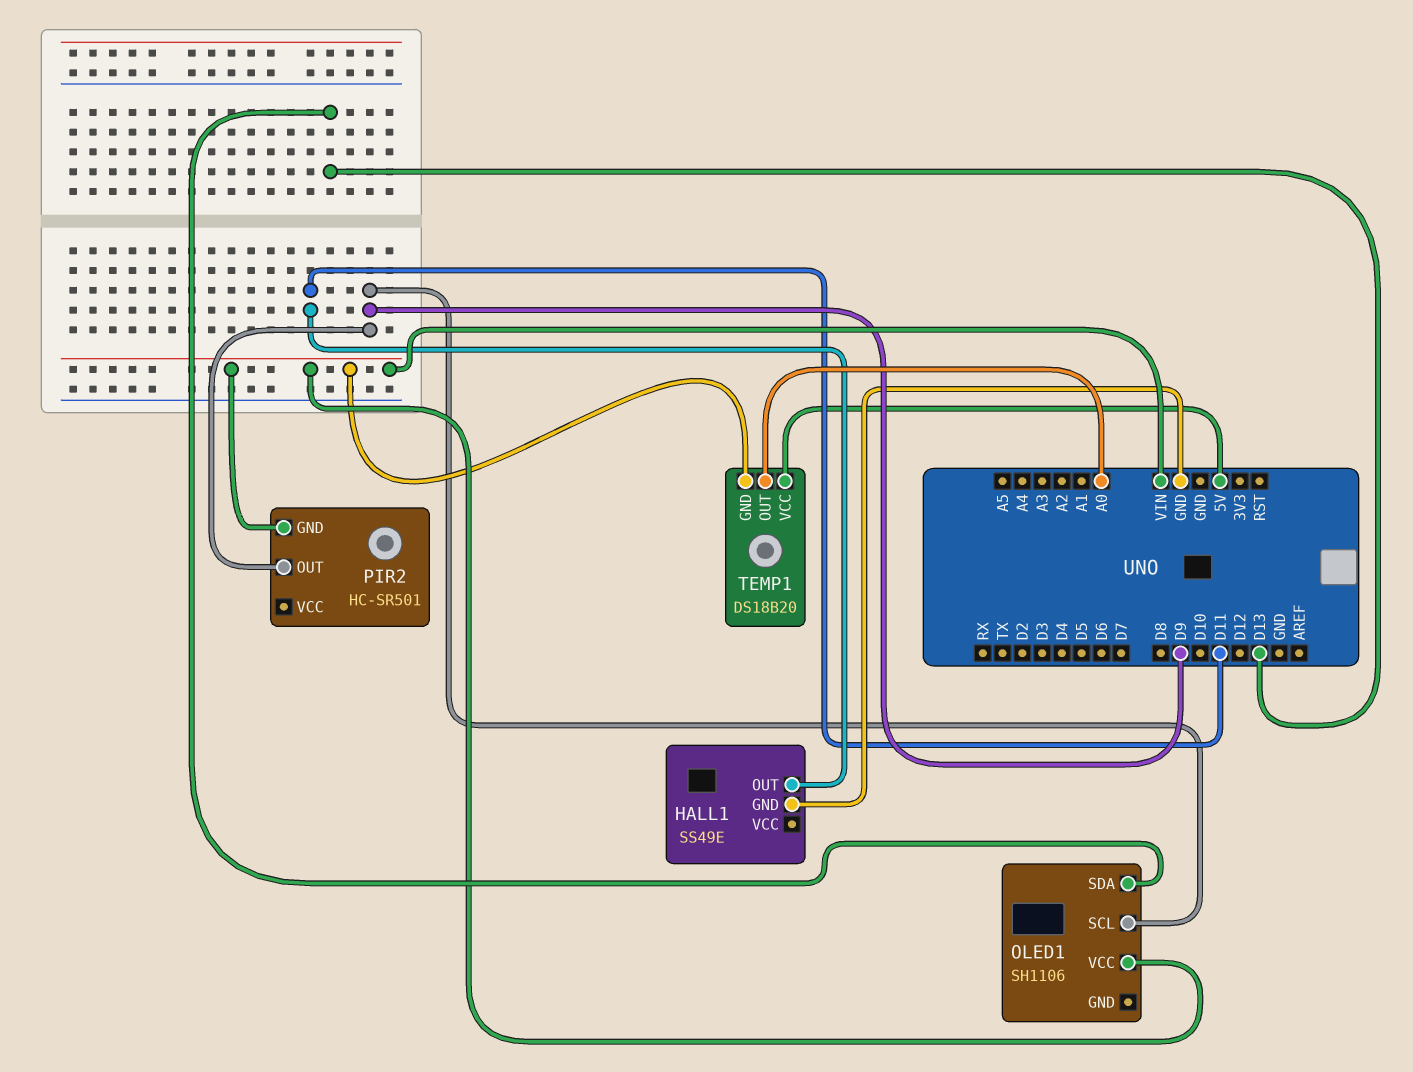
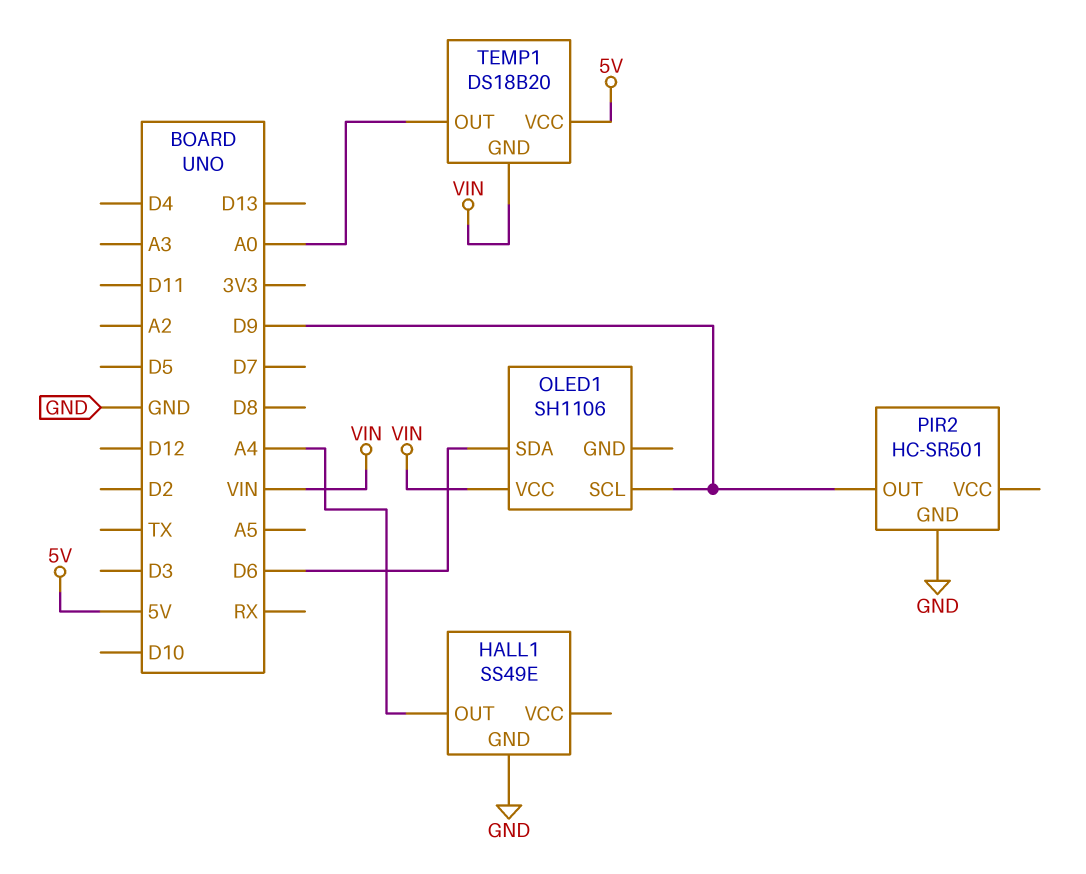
HALL1 pin OUT: D11 -> A4
OLED1 pin SDA: D13 -> D6
PIR2 pin GND: VIN -> GND

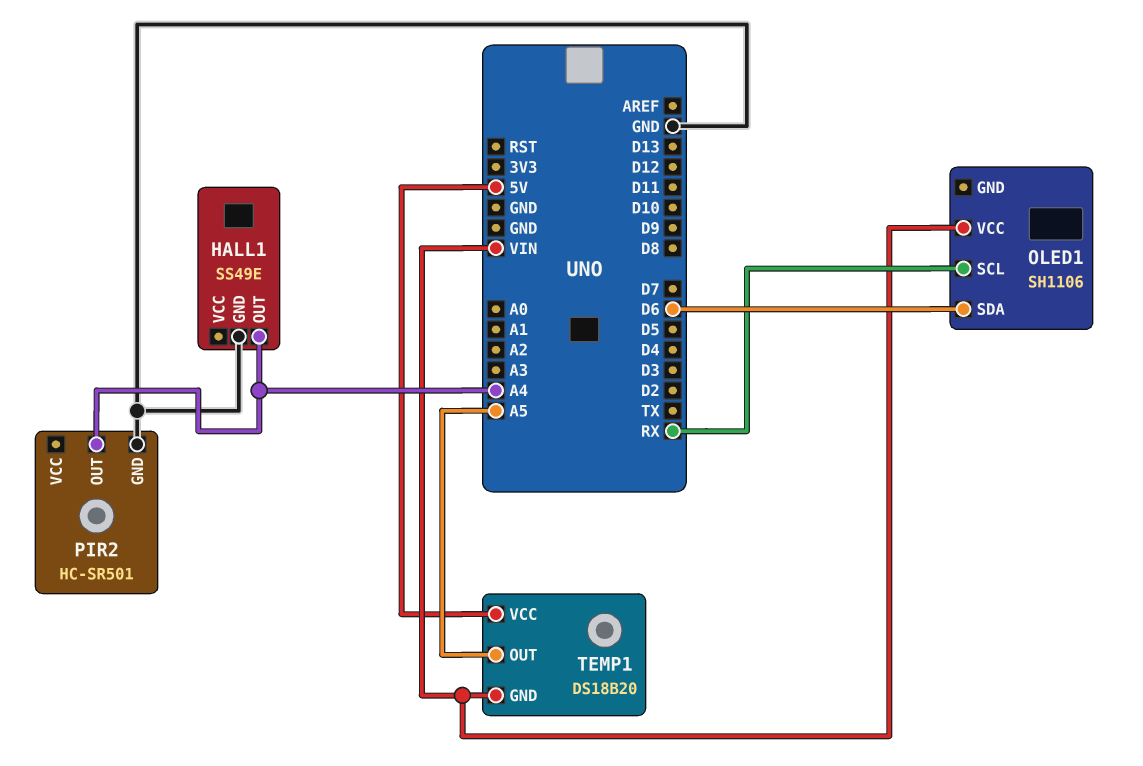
OLED1 pin SCL: D9 -> RX
PIR2 pin OUT: D9 -> A4
TEMP1 pin OUT: A0 -> A5

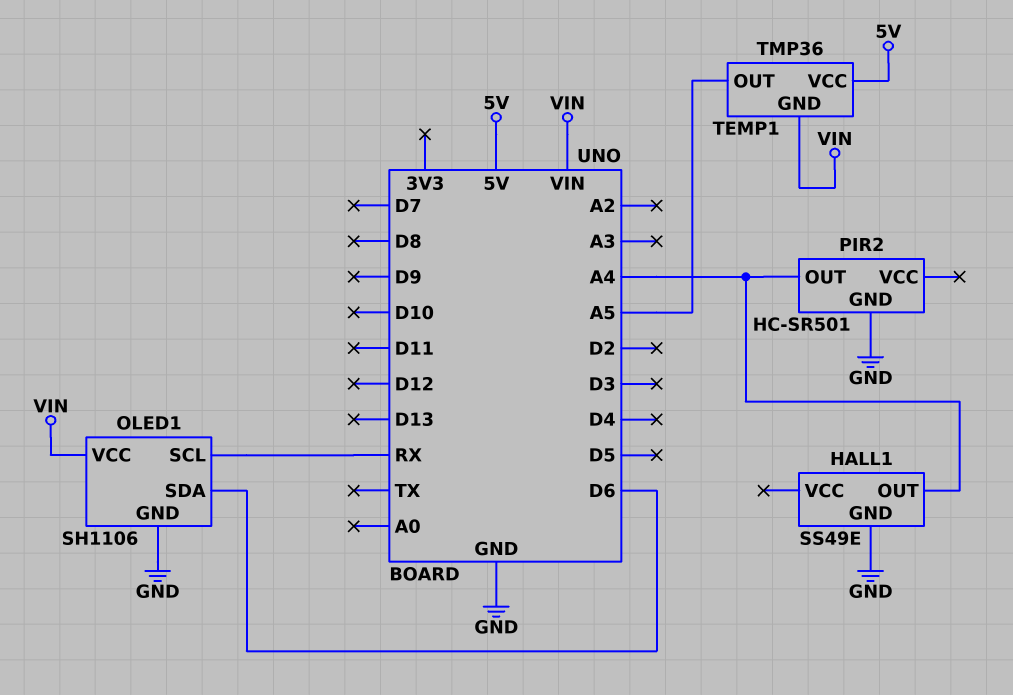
OLED1 pin GND: none -> GND
TEMP1: DS18B20 -> TMP36

